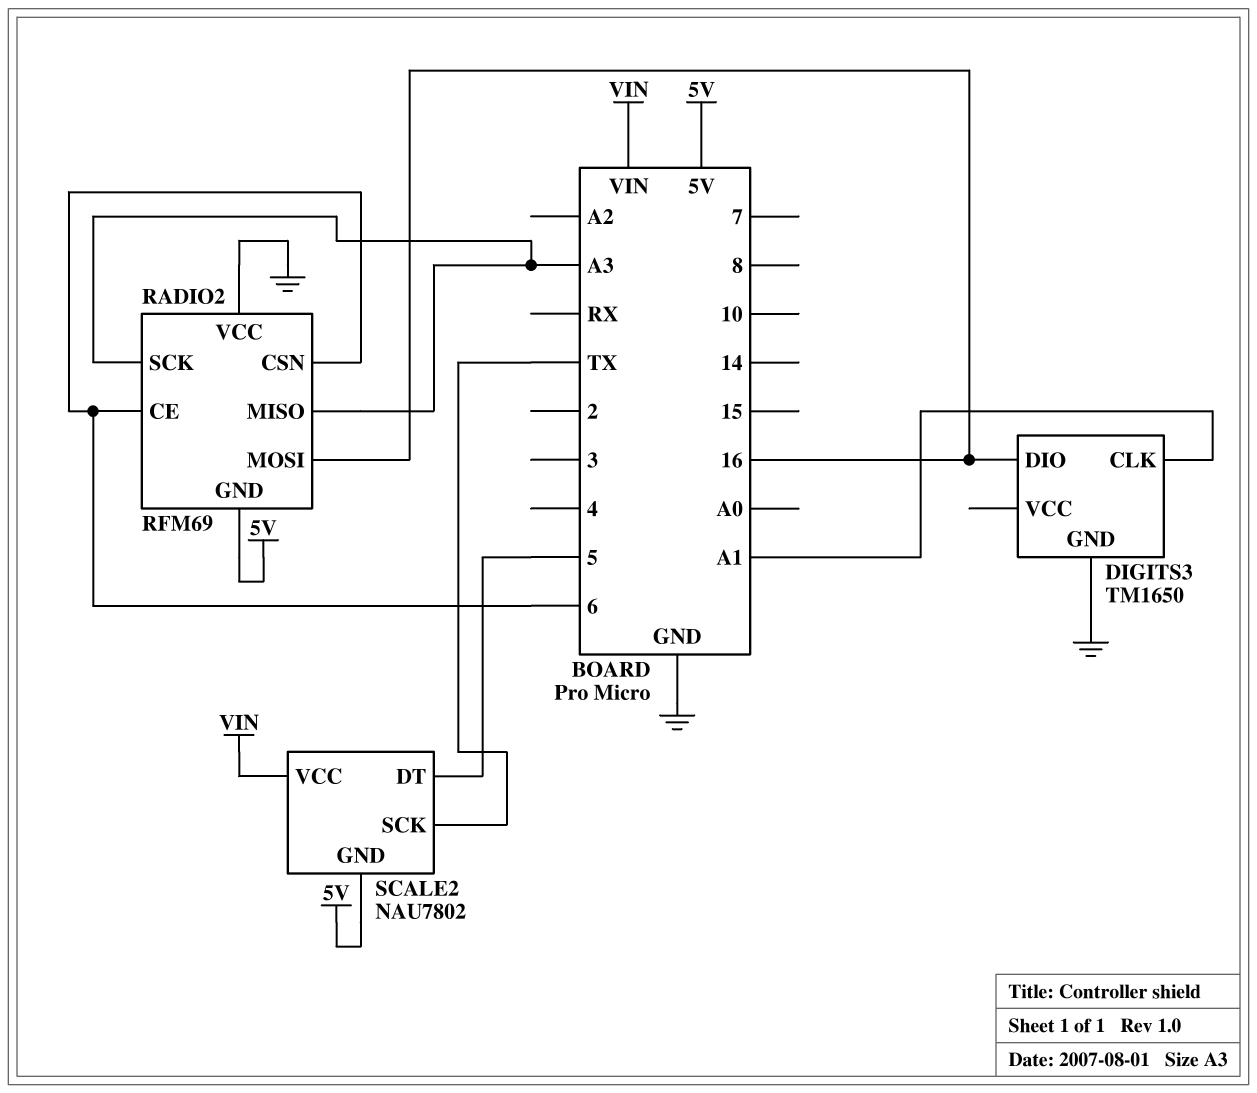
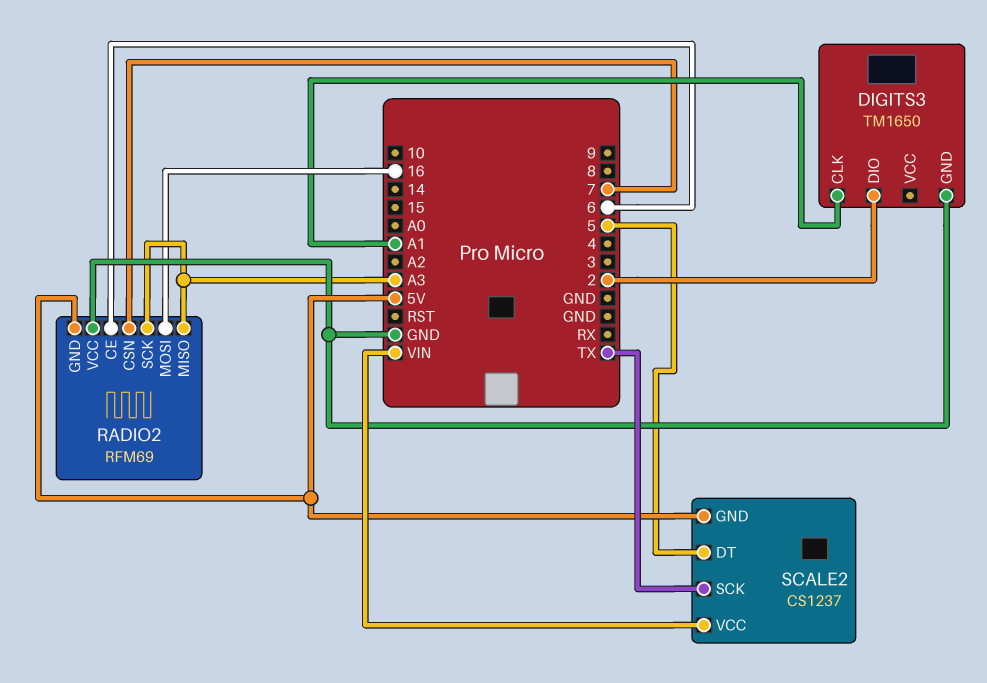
DIGITS3 pin DIO: 16 -> 2
RADIO2 pin CSN: 6 -> 7
SCALE2: NAU7802 -> CS1237

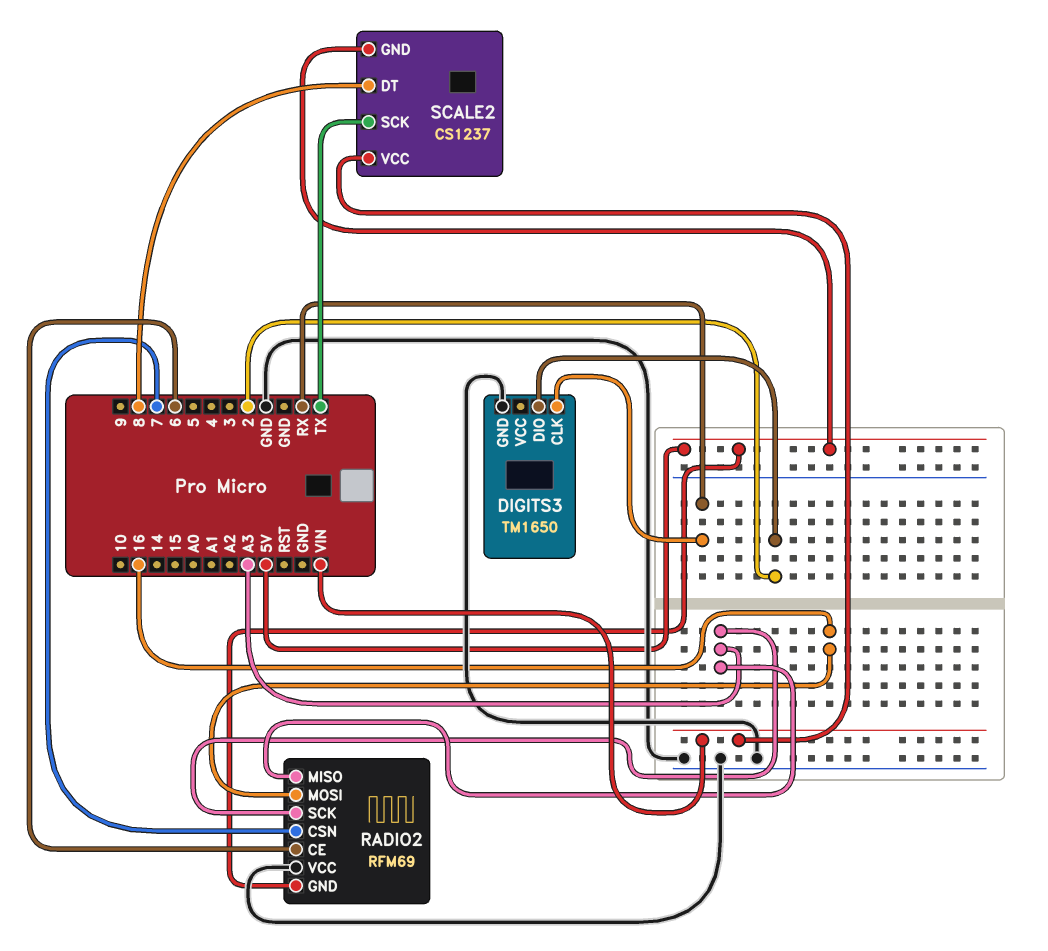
DIGITS3 pin CLK: A1 -> RX
SCALE2 pin DT: 5 -> 8

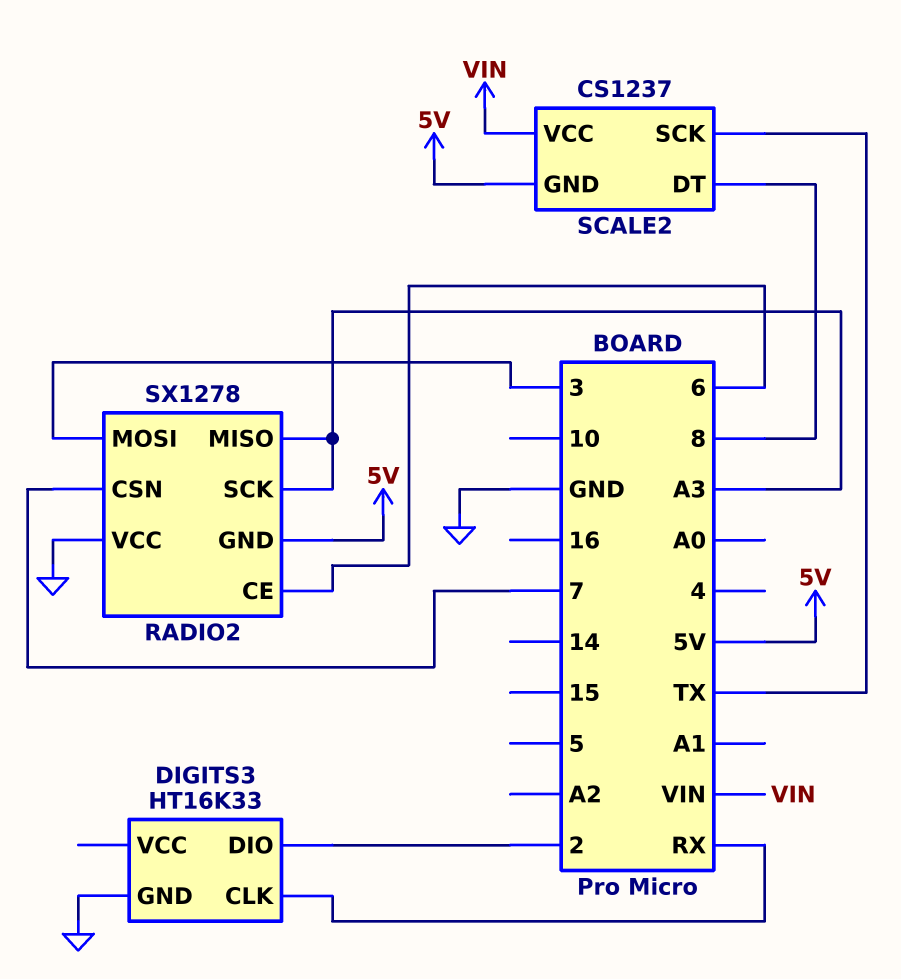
DIGITS3: TM1650 -> HT16K33
RADIO2: RFM69 -> SX1278
RADIO2 pin MOSI: 16 -> 3

